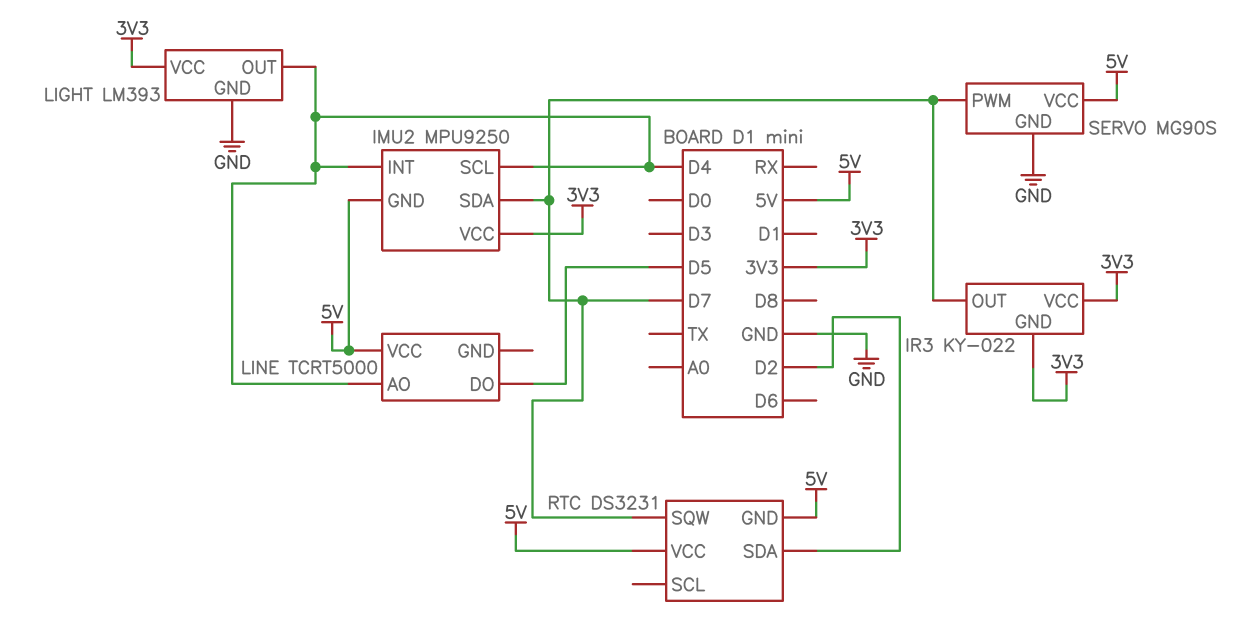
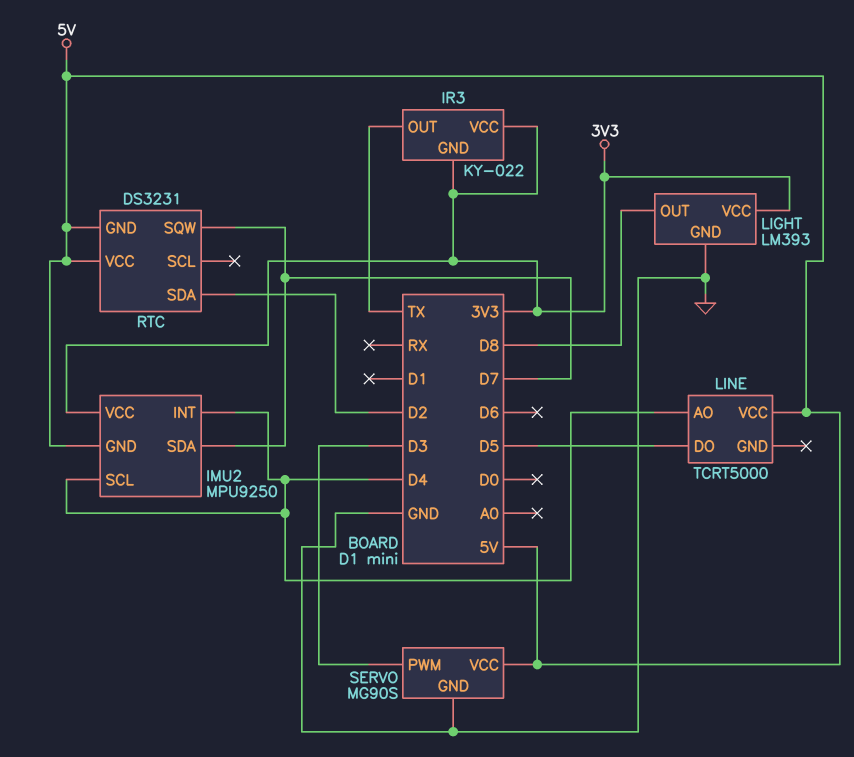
IR3 pin OUT: D7 -> TX
LIGHT pin OUT: D4 -> D8
SERVO pin PWM: D7 -> D3

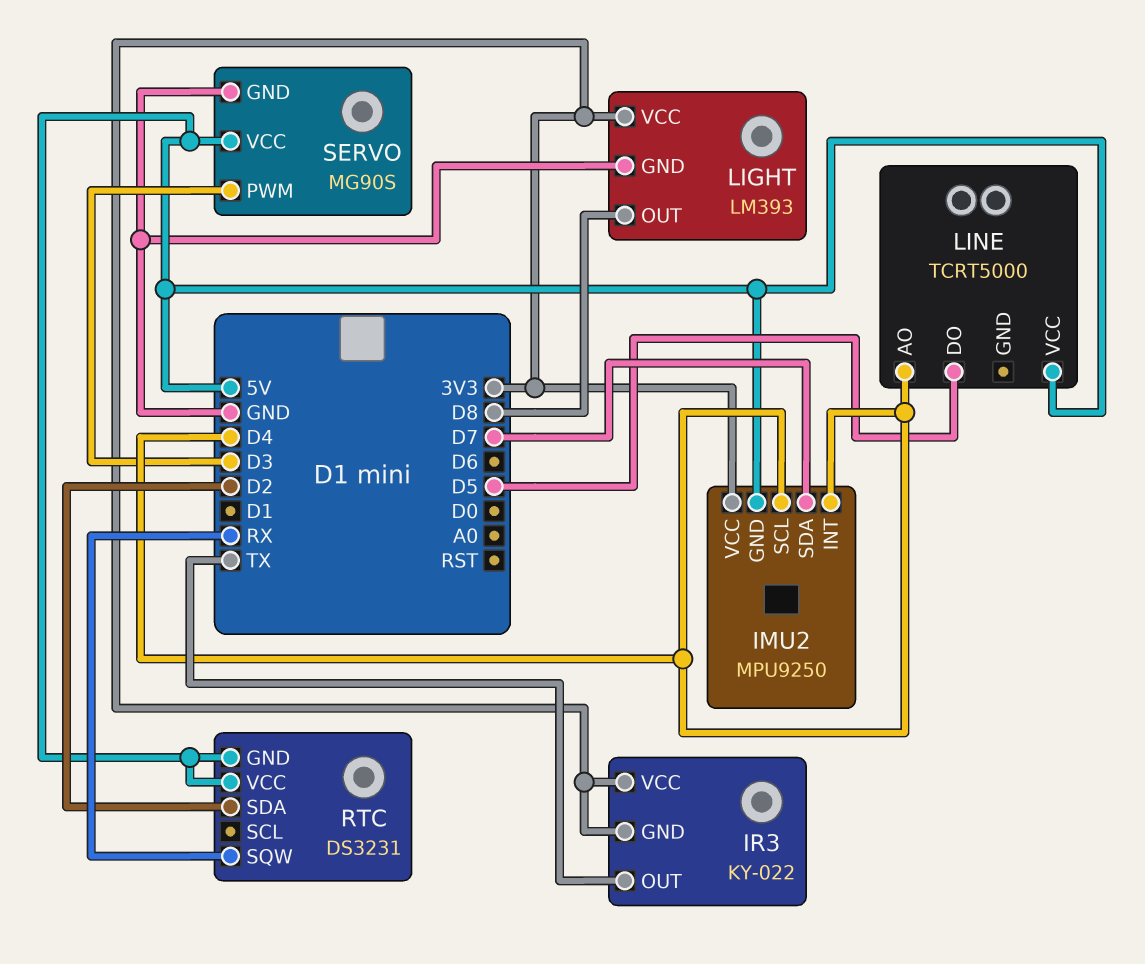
RTC pin SQW: D7 -> RX

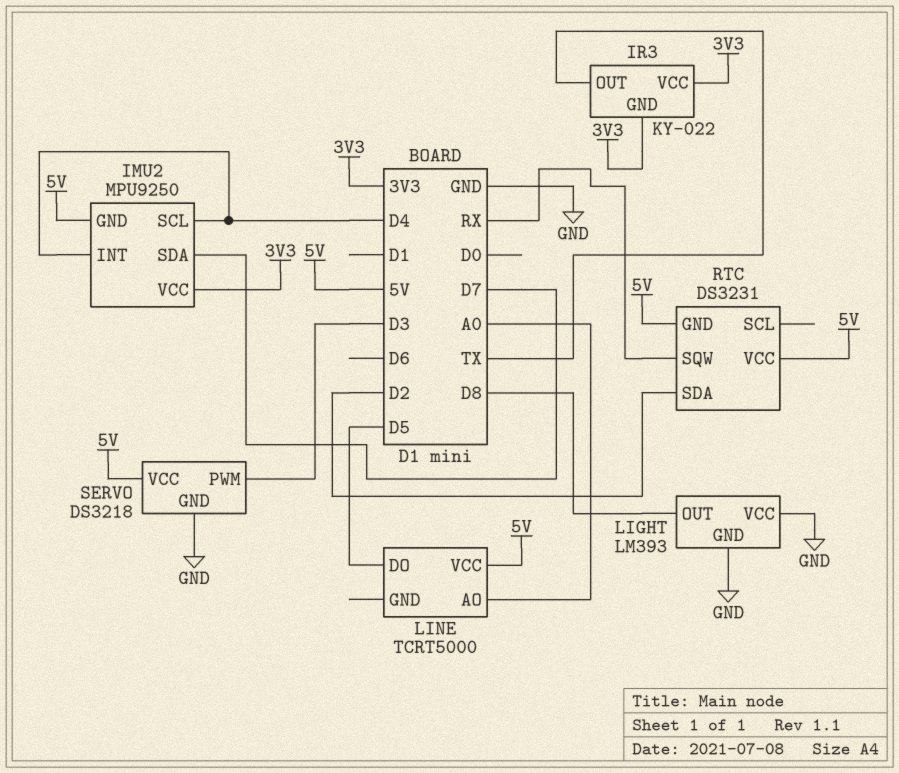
LIGHT pin VCC: 3V3 -> GND
LINE pin AO: D4 -> A0
SERVO: MG90S -> DS3218

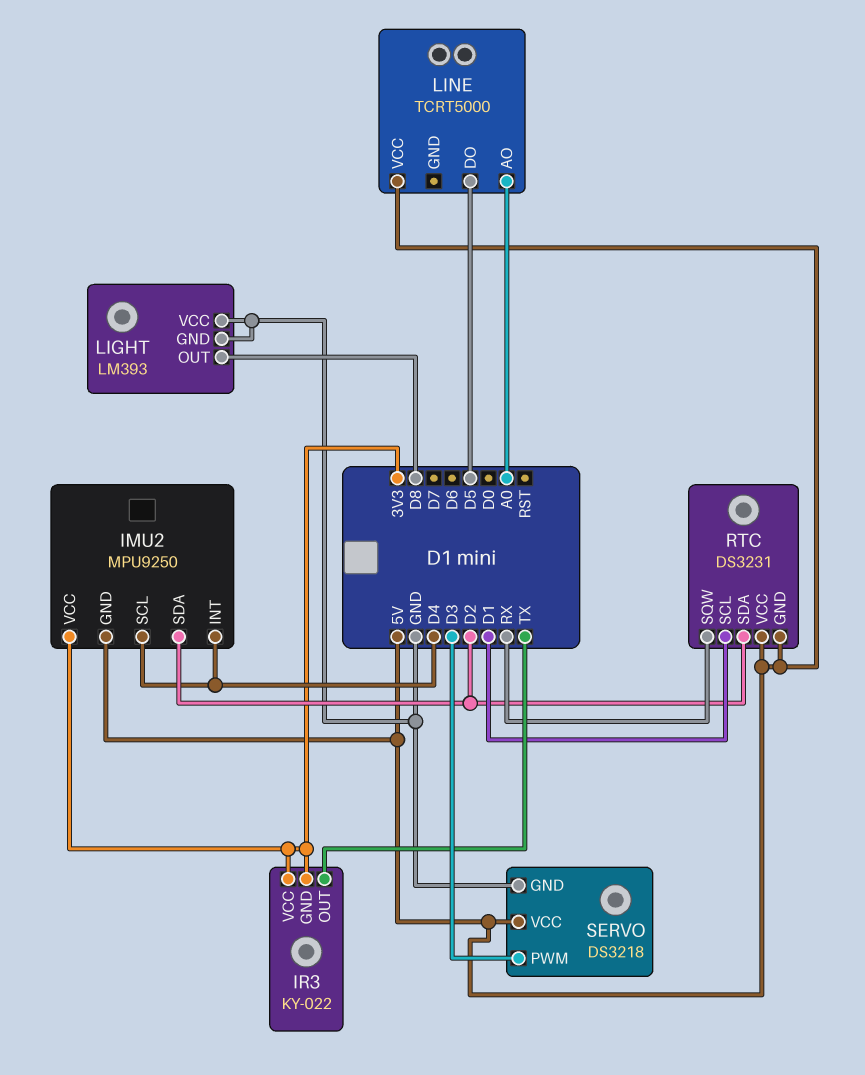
IMU2 pin SDA: D7 -> D2
RTC pin SCL: none -> D1

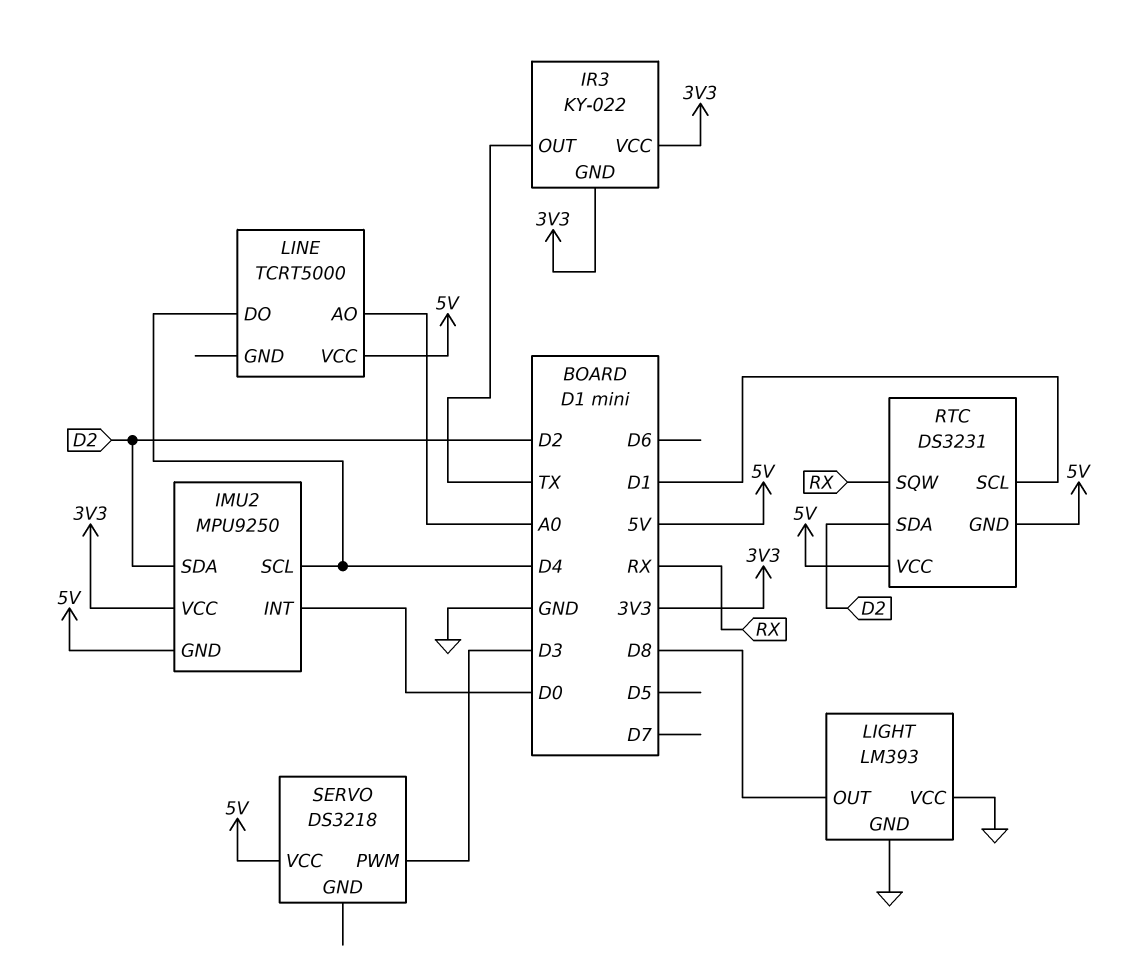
IMU2 pin INT: D4 -> D0
LINE pin DO: D5 -> D4
SERVO pin GND: GND -> none

